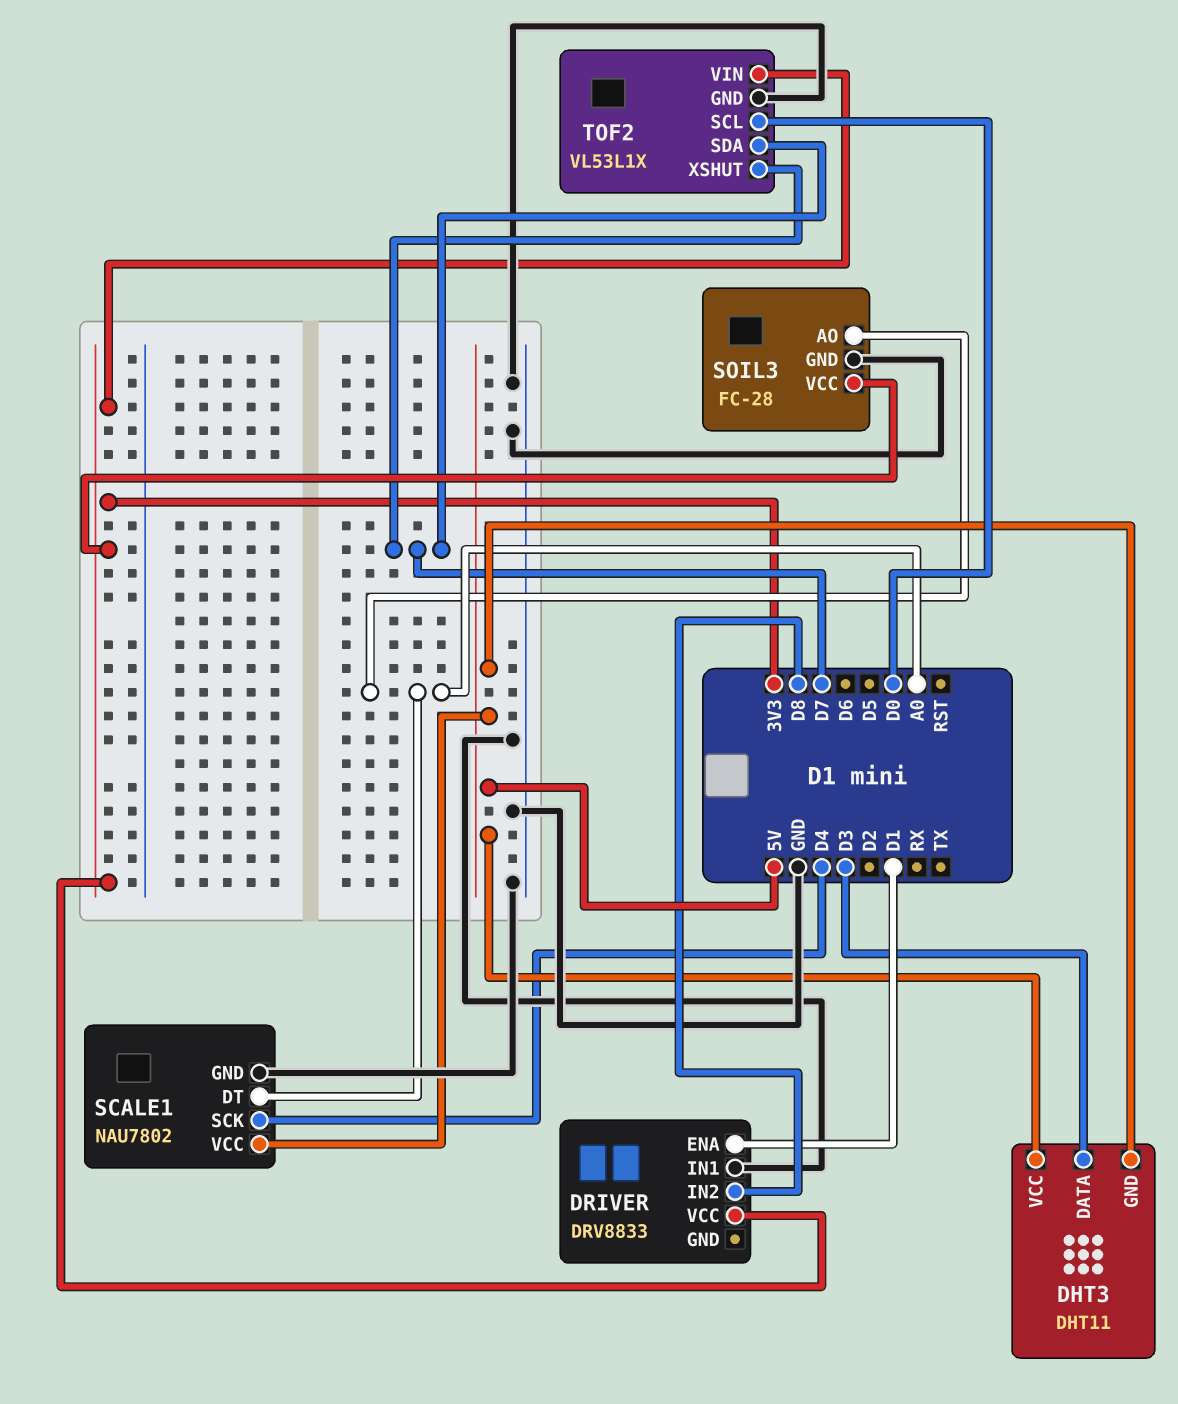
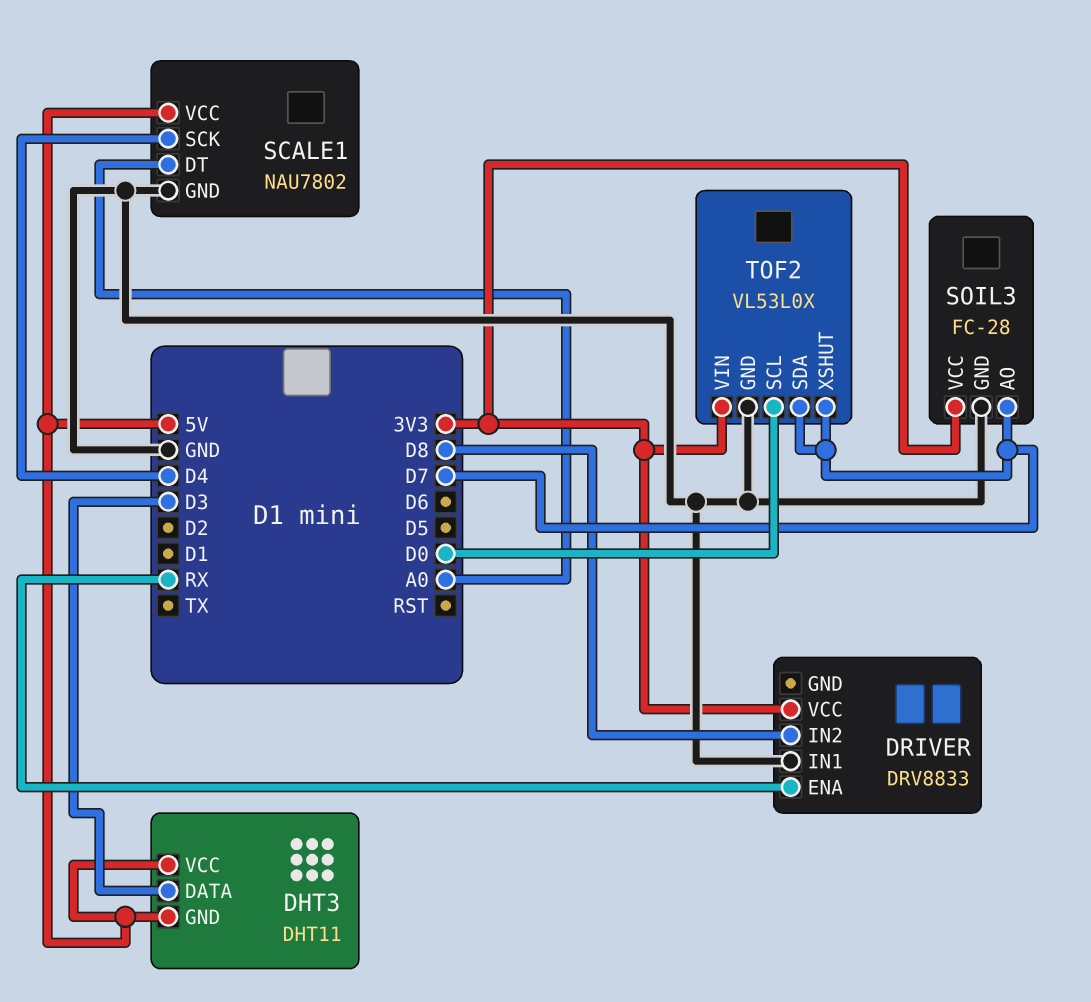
DRIVER pin ENA: D1 -> RX
SOIL3 pin AO: A0 -> D7
TOF2: VL53L1X -> VL53L0X

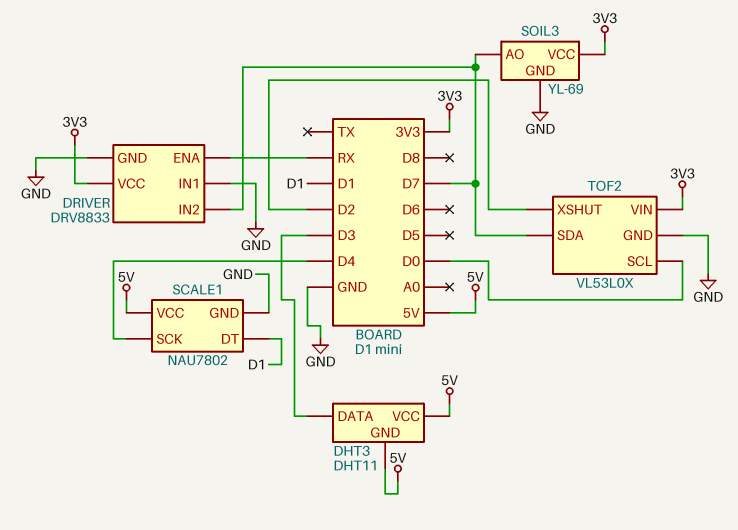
DRIVER pin GND: none -> GND
DRIVER pin IN2: D8 -> D7
SCALE1 pin DT: A0 -> D1
SOIL3: FC-28 -> YL-69
TOF2 pin XSHUT: D7 -> D2

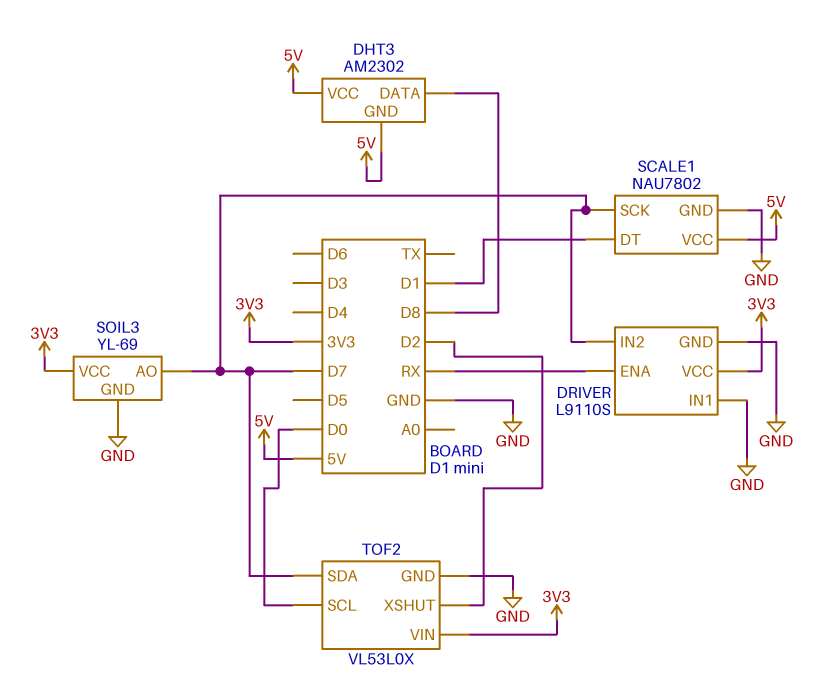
DHT3: DHT11 -> AM2302
DHT3 pin DATA: D3 -> D8
DRIVER: DRV8833 -> L9110S
SCALE1 pin SCK: D4 -> D7

